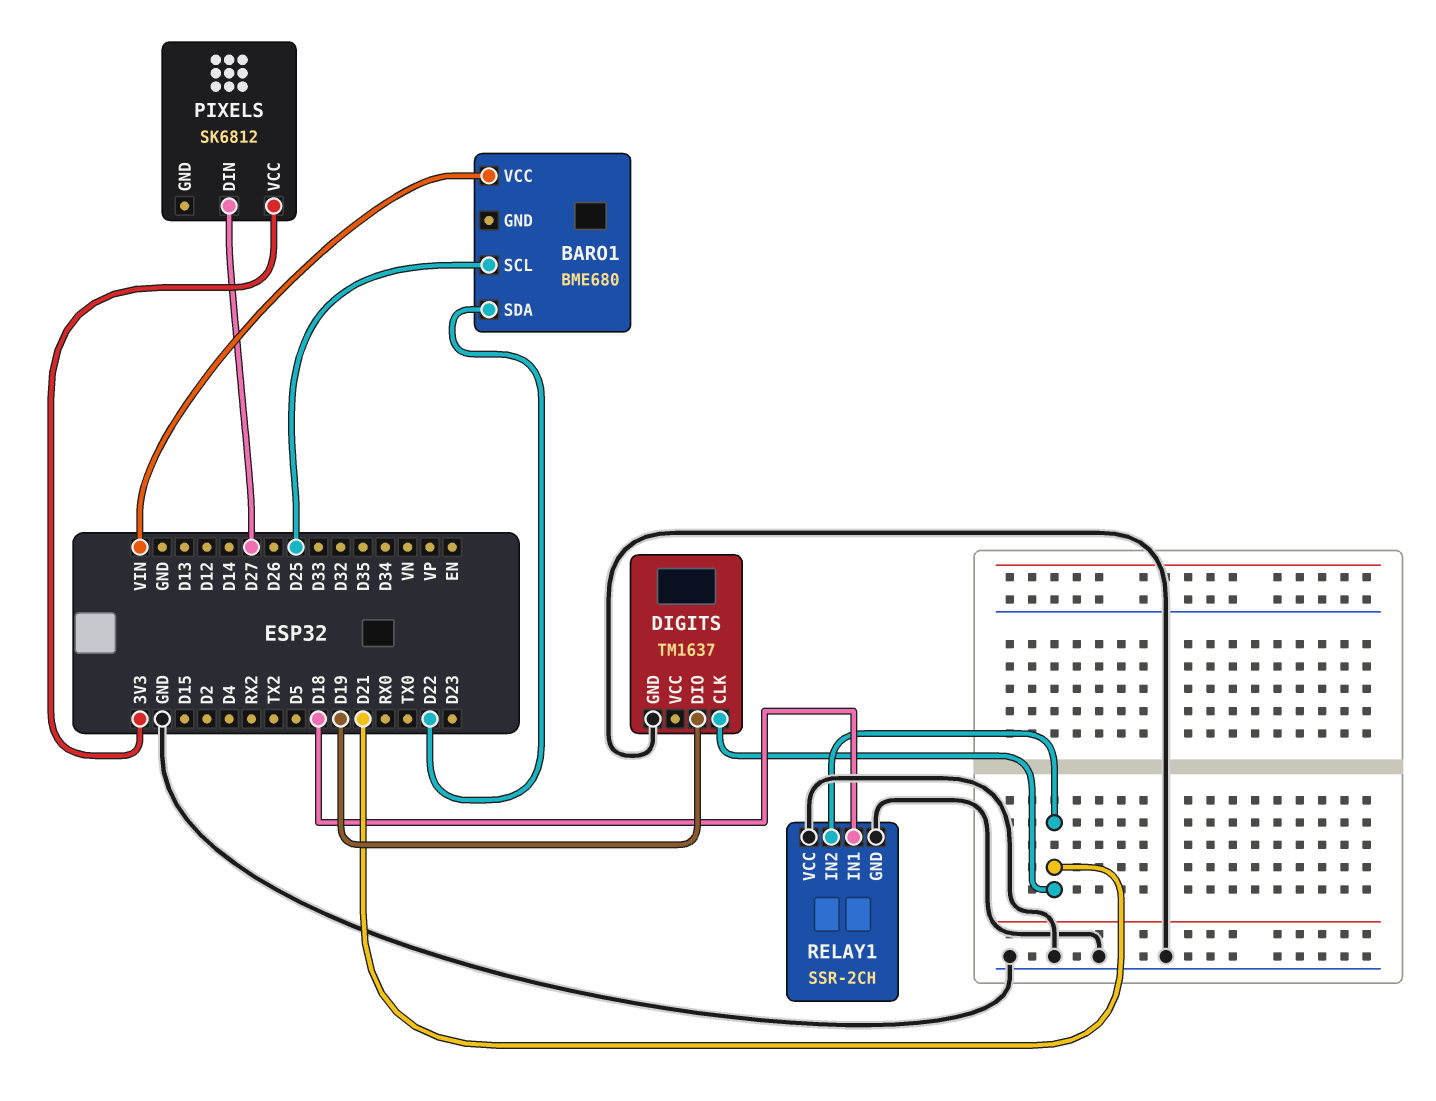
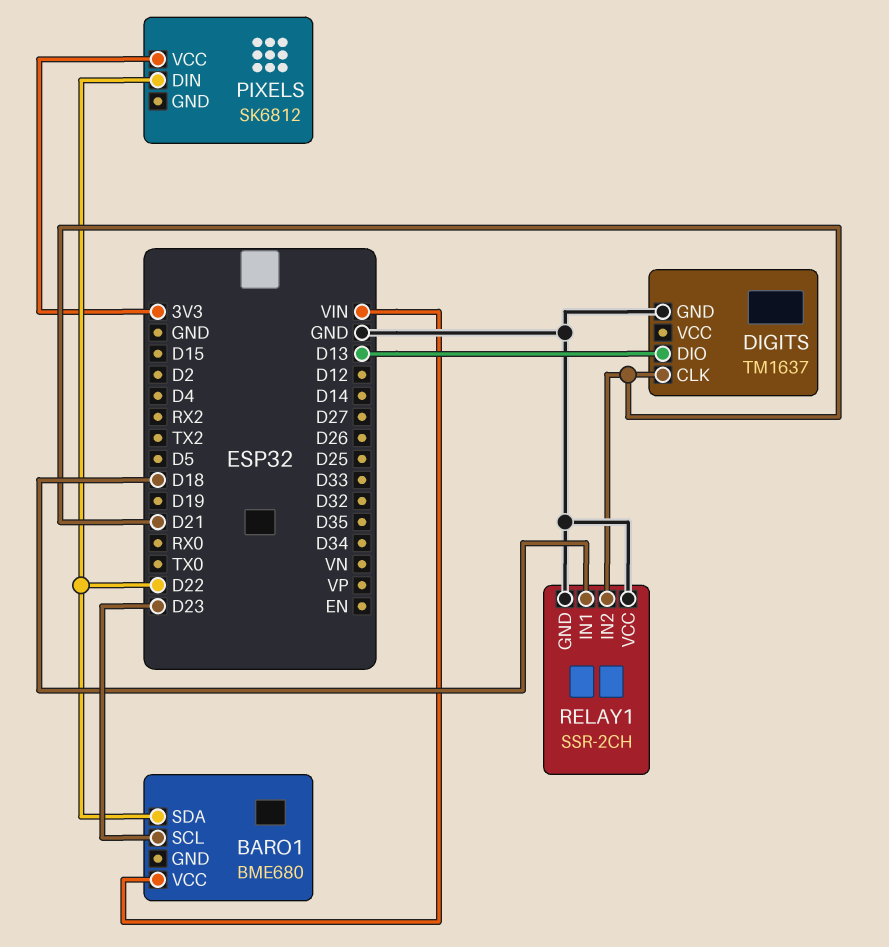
BARO1 pin SCL: D25 -> D23
DIGITS pin DIO: D19 -> D13
PIXELS pin DIN: D27 -> D22

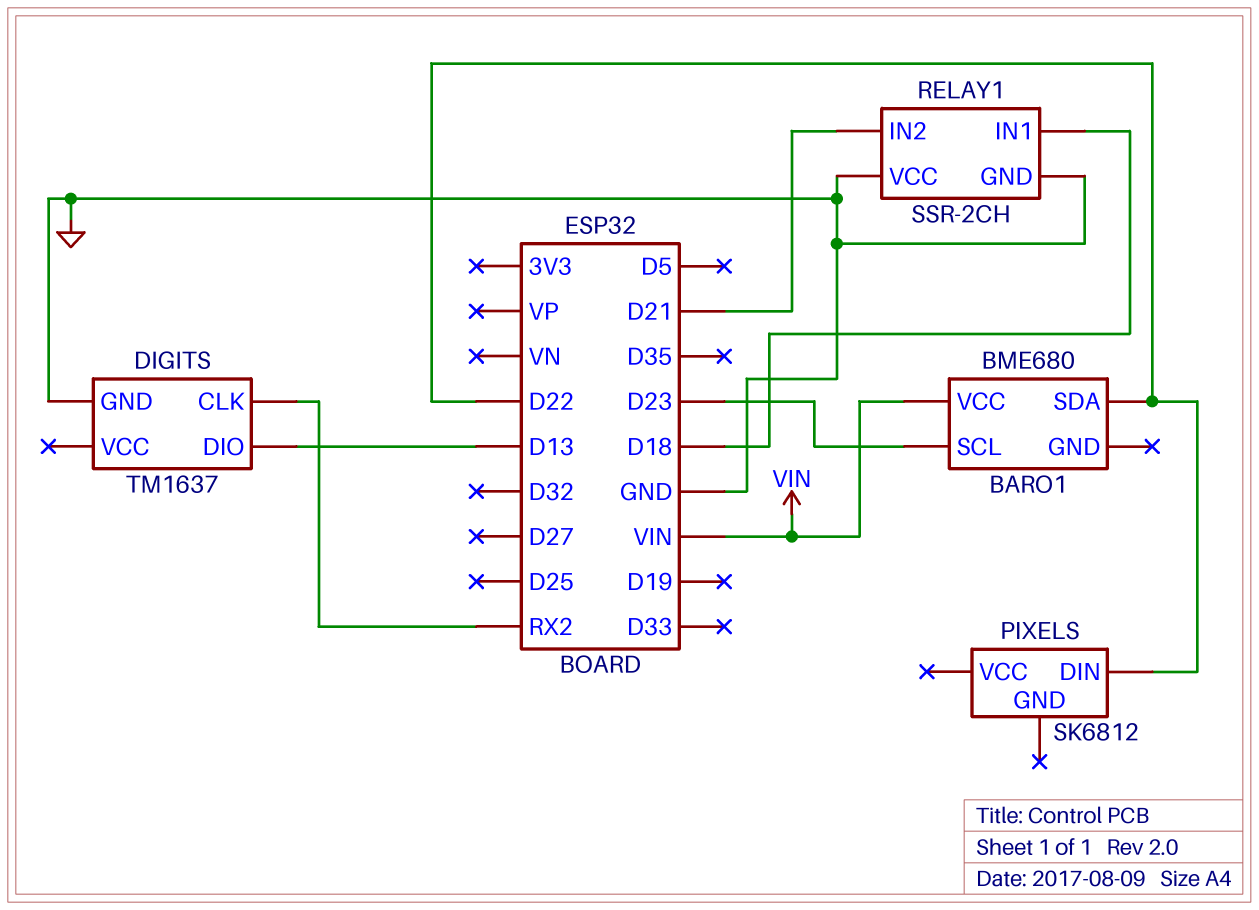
DIGITS pin CLK: D21 -> RX2
PIXELS pin VCC: 3V3 -> none

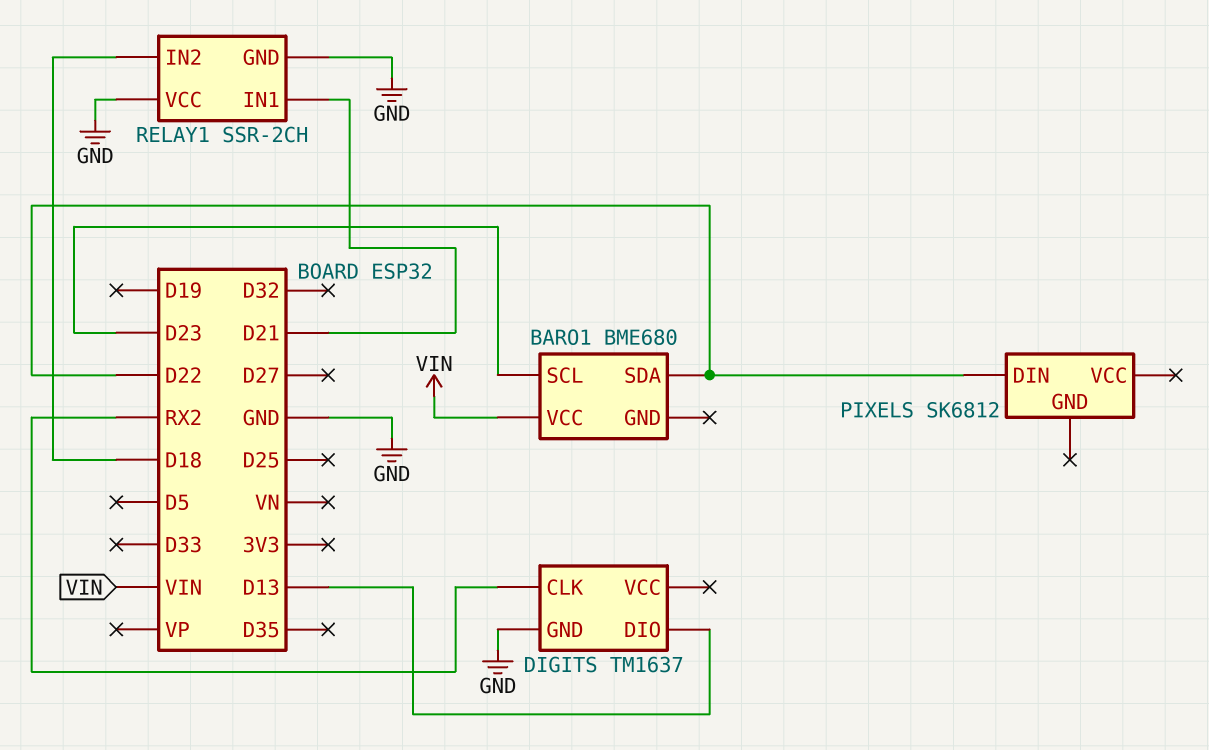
RELAY1 pin IN1: D18 -> D21
RELAY1 pin IN2: D21 -> D18

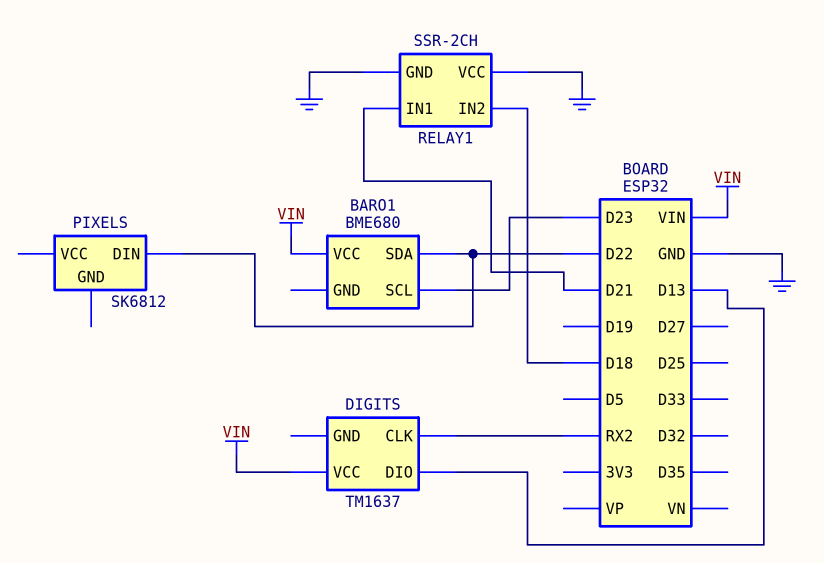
DIGITS pin GND: GND -> none
DIGITS pin VCC: none -> VIN

